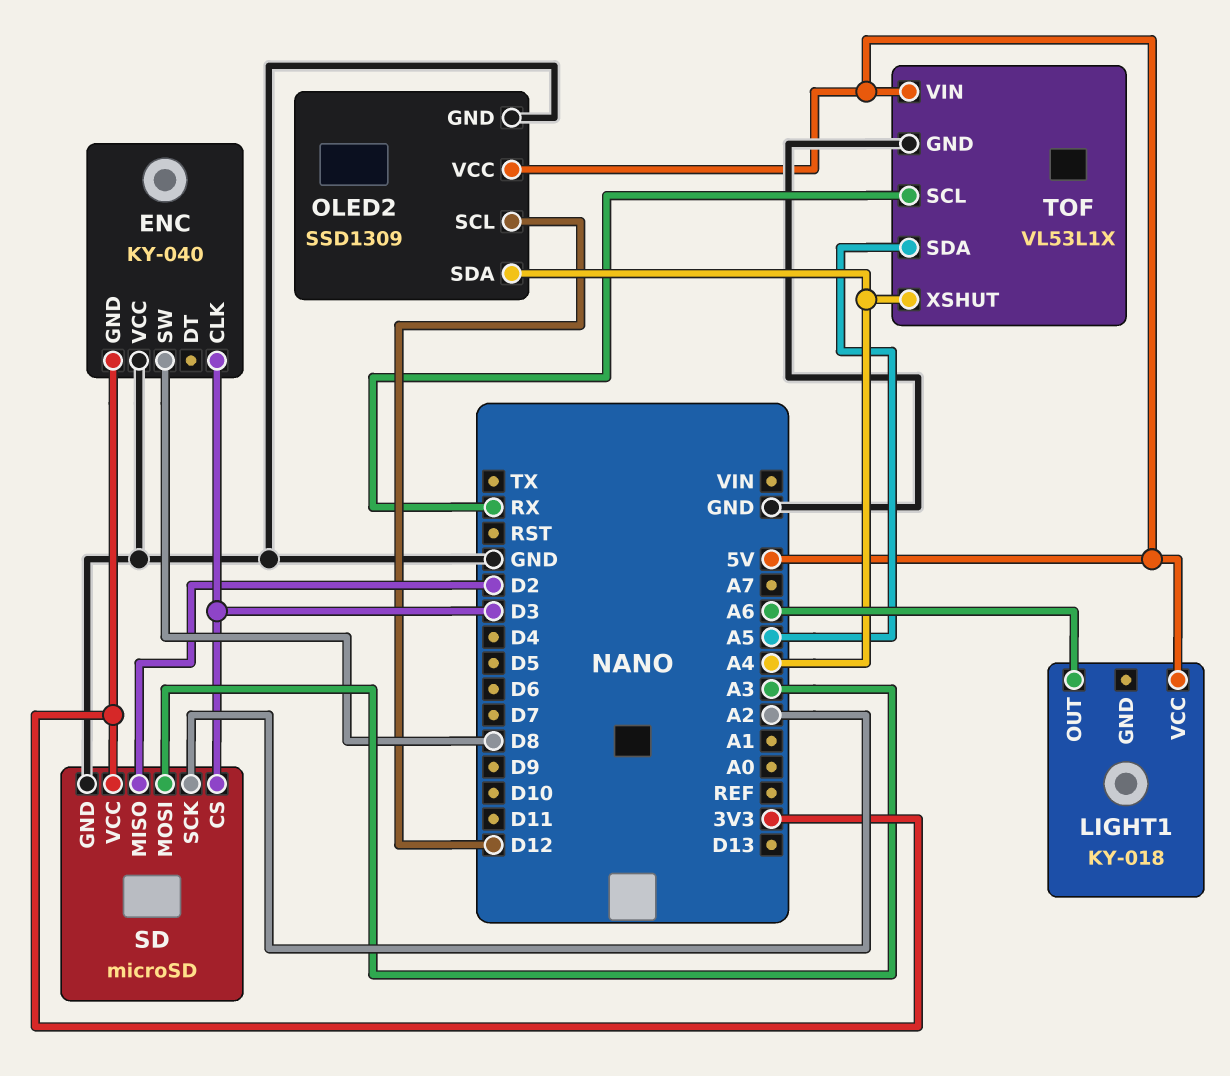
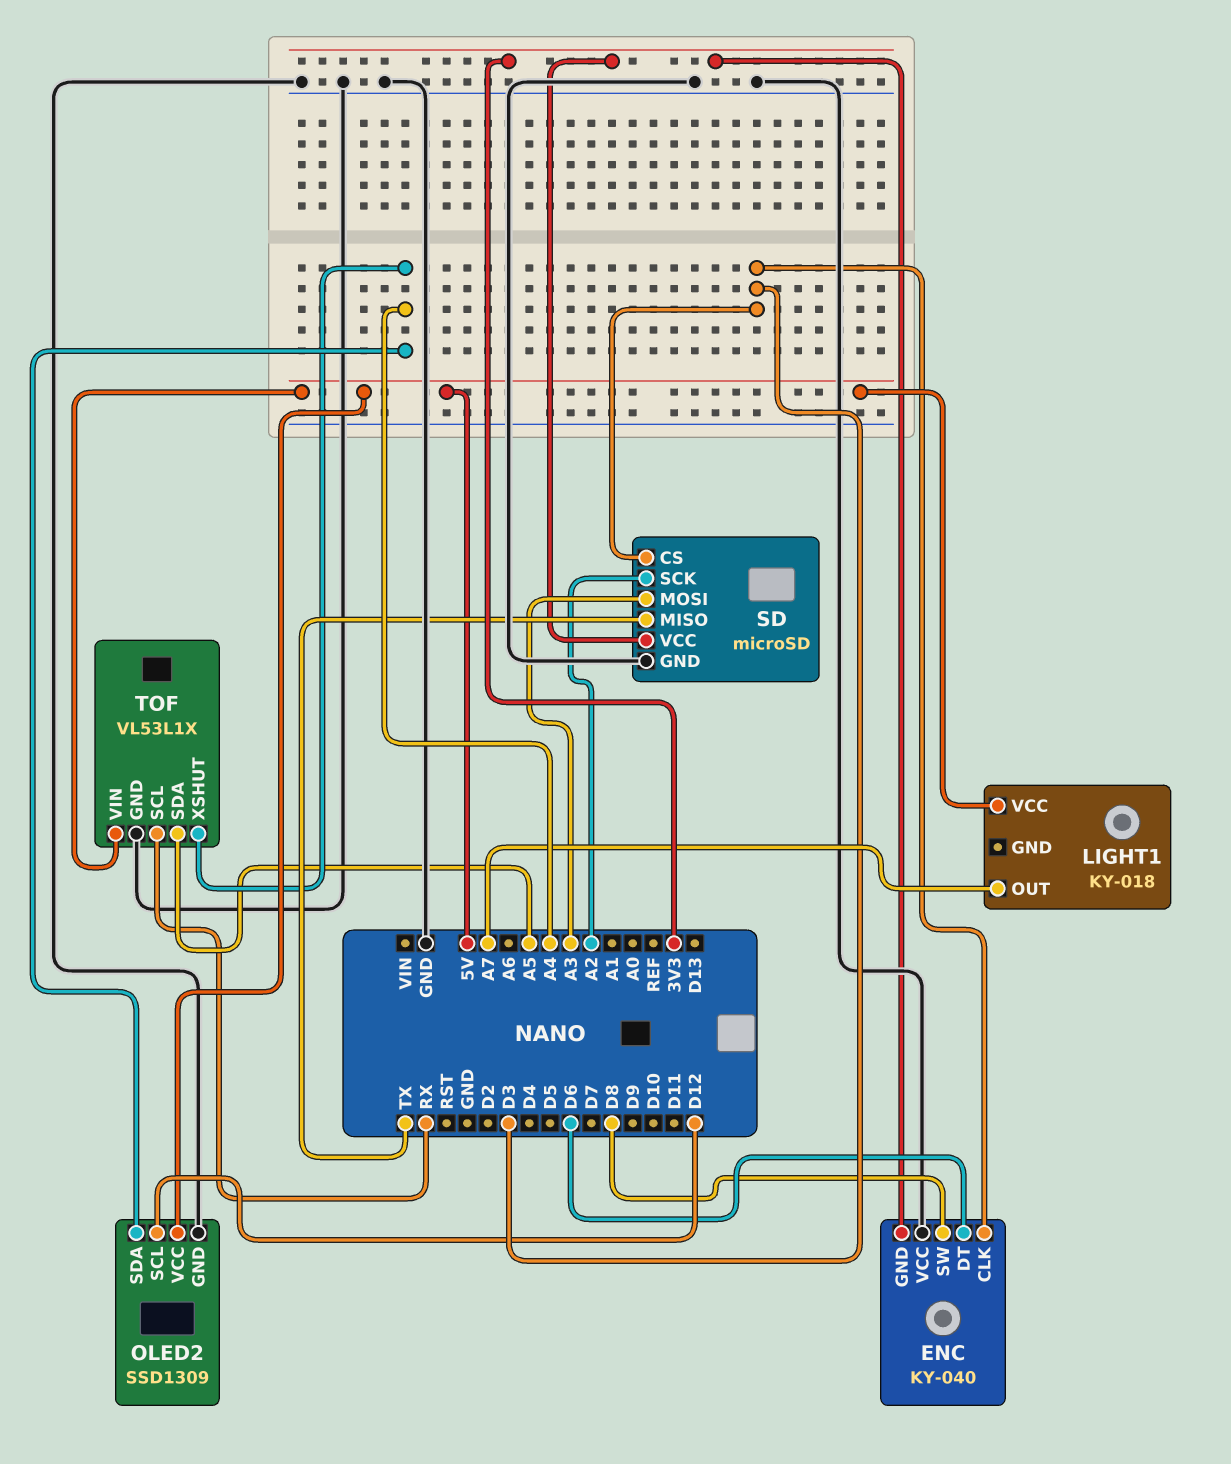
ENC pin DT: none -> D6
LIGHT1 pin OUT: A6 -> A7
SD pin MISO: D2 -> TX

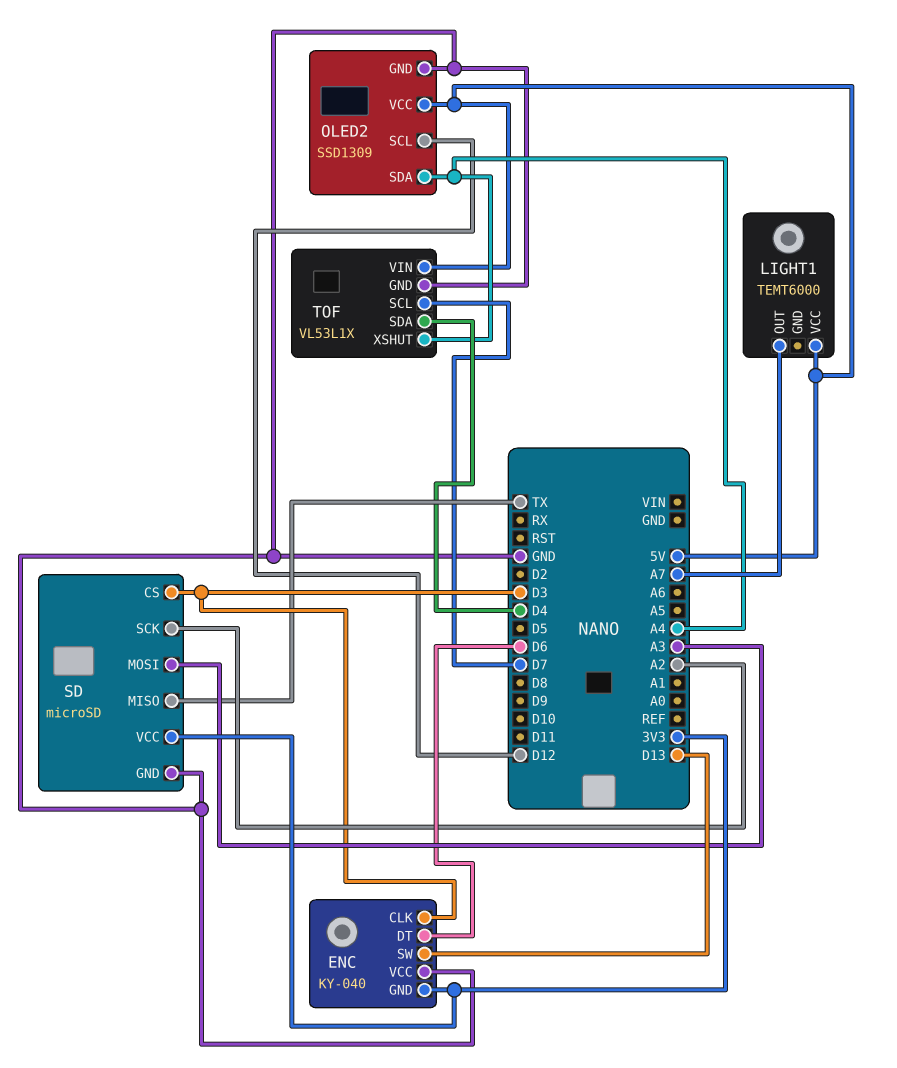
ENC pin SW: D8 -> D13
LIGHT1: KY-018 -> TEMT6000
TOF pin SCL: RX -> D7
TOF pin SDA: A5 -> D4

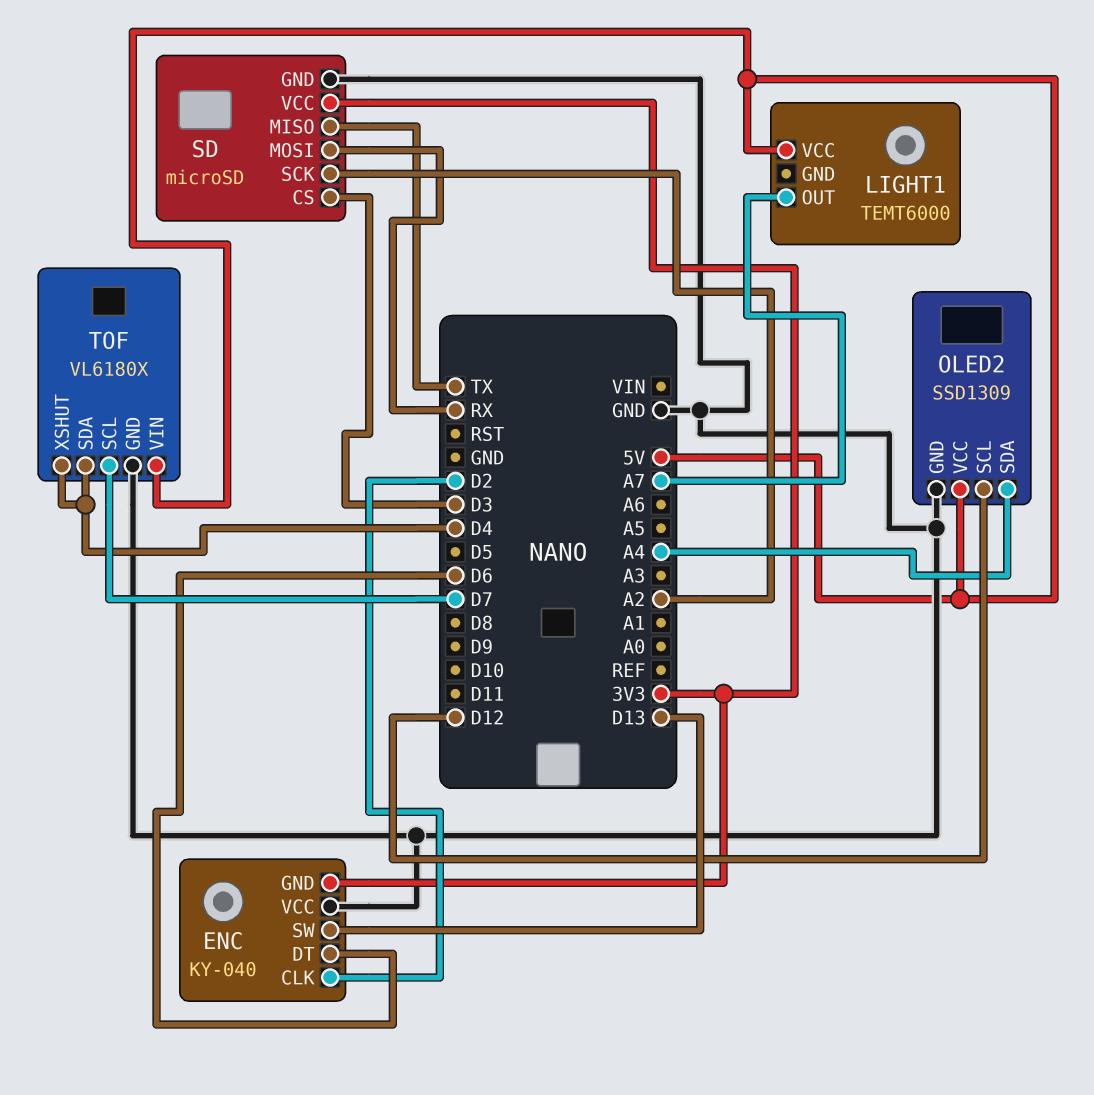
ENC pin CLK: D3 -> D2
SD pin MOSI: A3 -> RX
TOF: VL53L1X -> VL6180X
TOF pin XSHUT: A4 -> D4

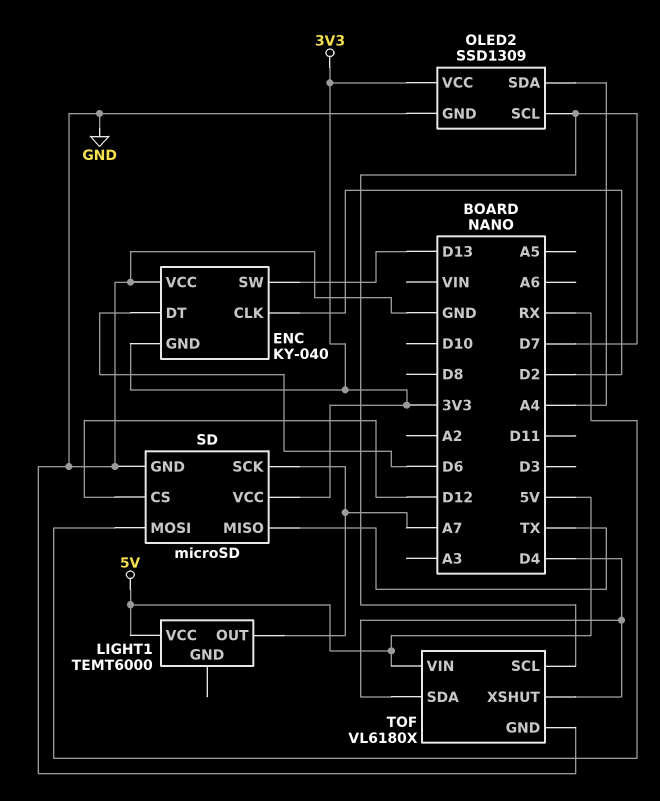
OLED2 pin SCL: D12 -> D7
OLED2 pin VCC: 5V -> 3V3
SD pin CS: D3 -> D12
SD pin SCK: A2 -> A7

